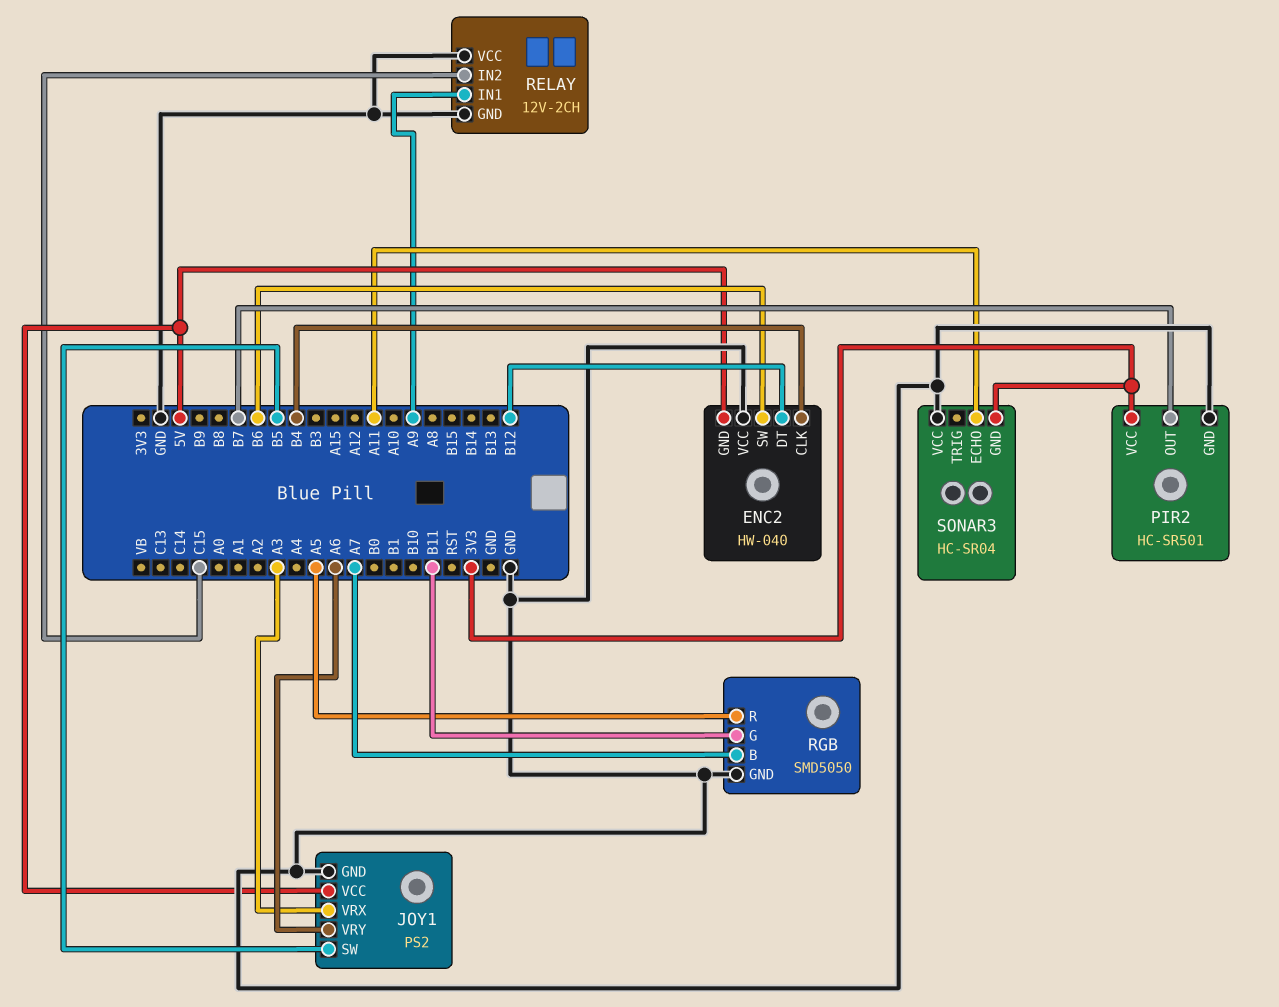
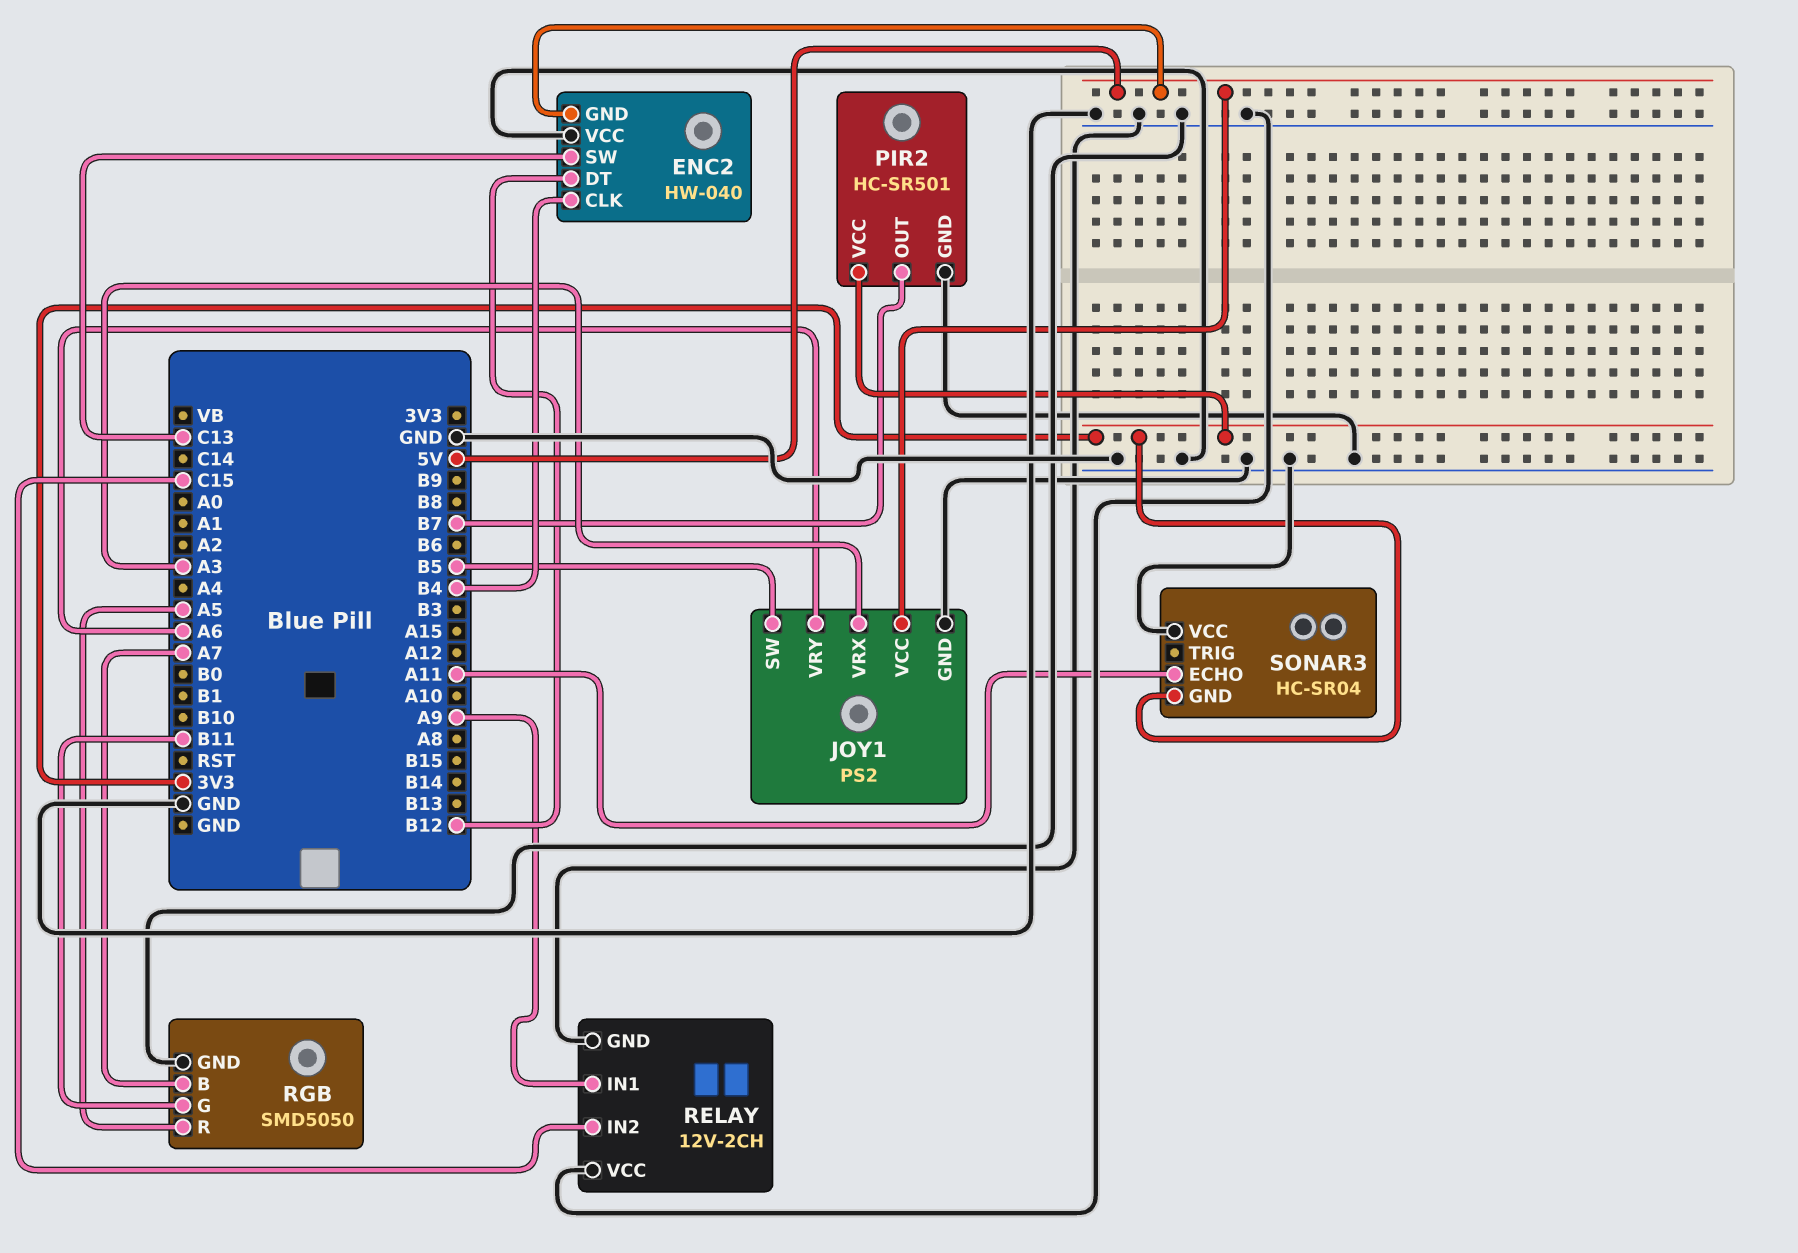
ENC2 pin SW: B6 -> C13

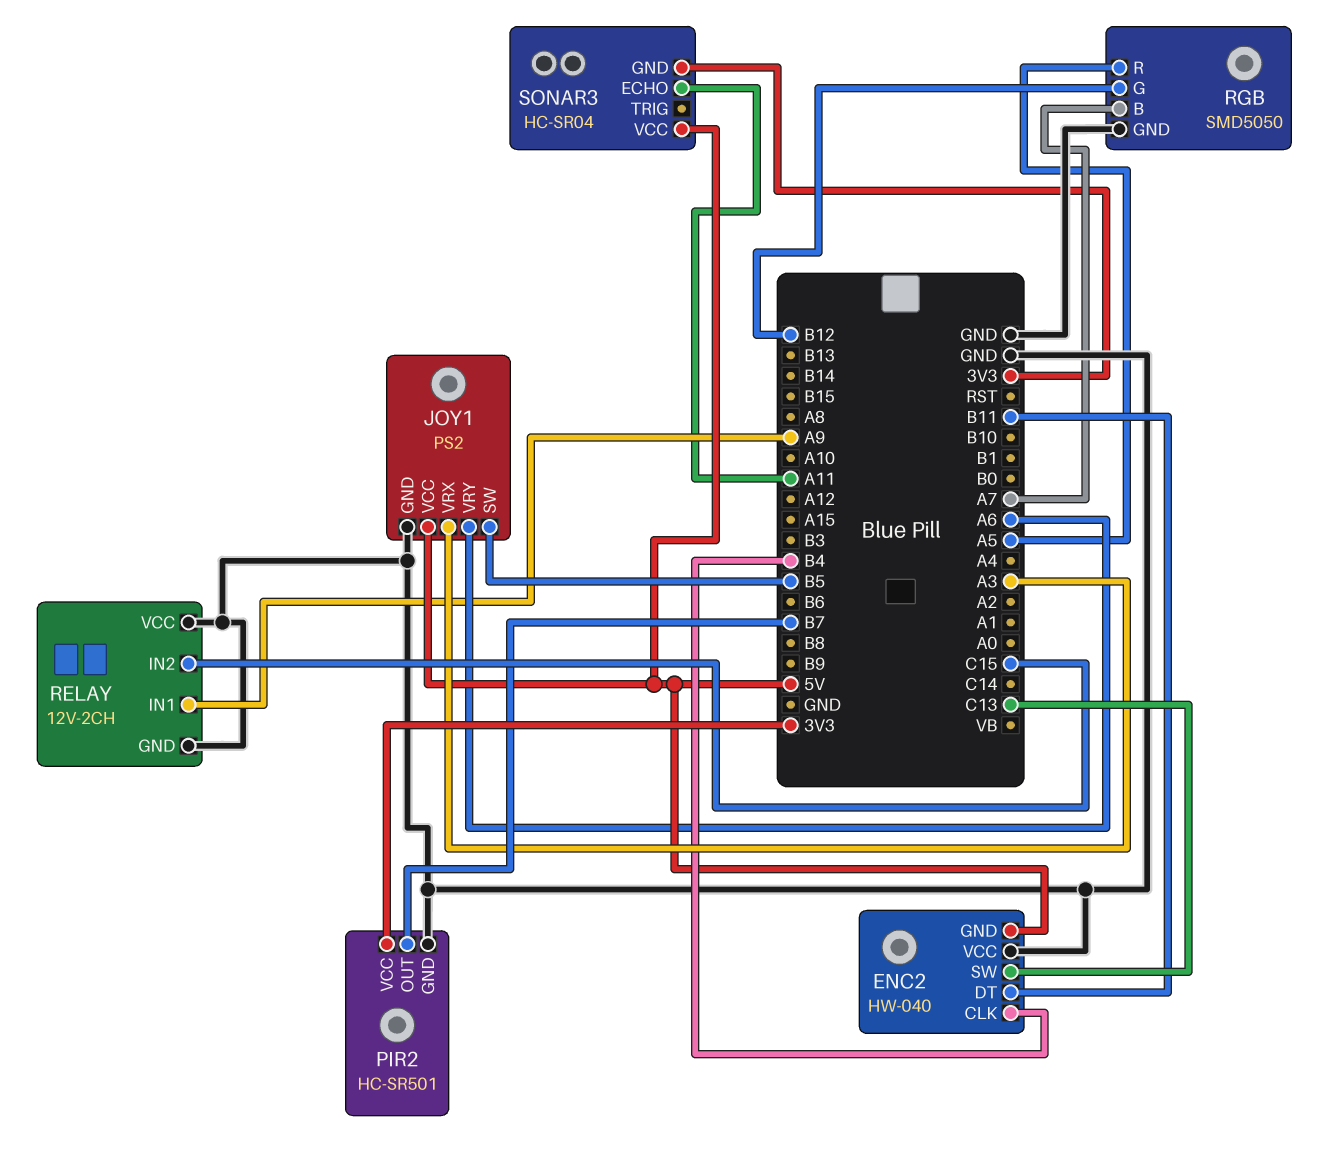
ENC2 pin DT: B12 -> B11
RGB pin G: B11 -> B12
SONAR3 pin VCC: GND -> 5V

